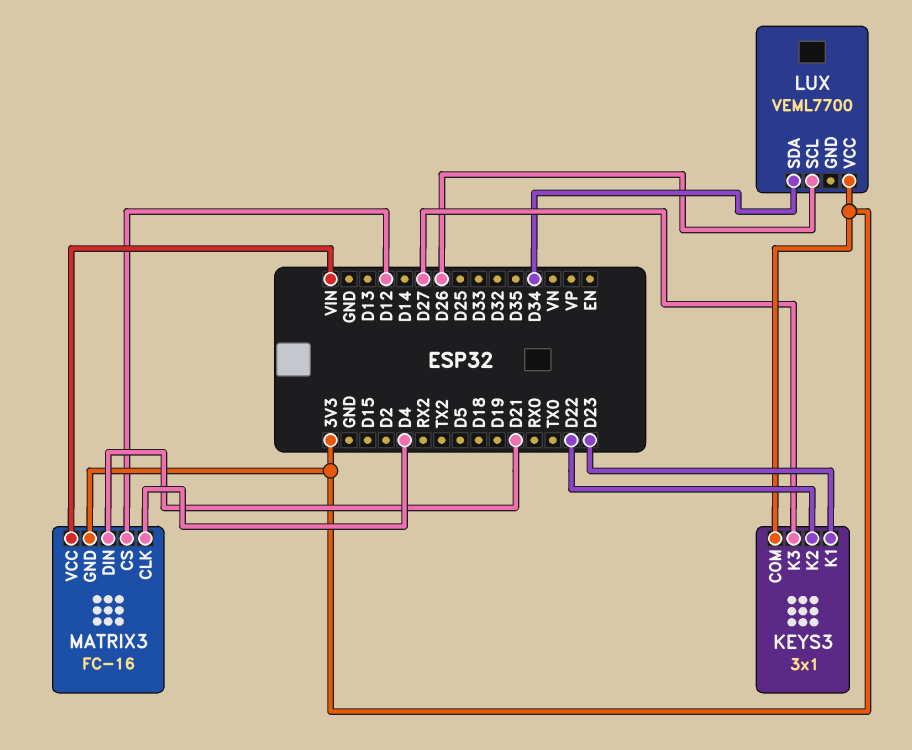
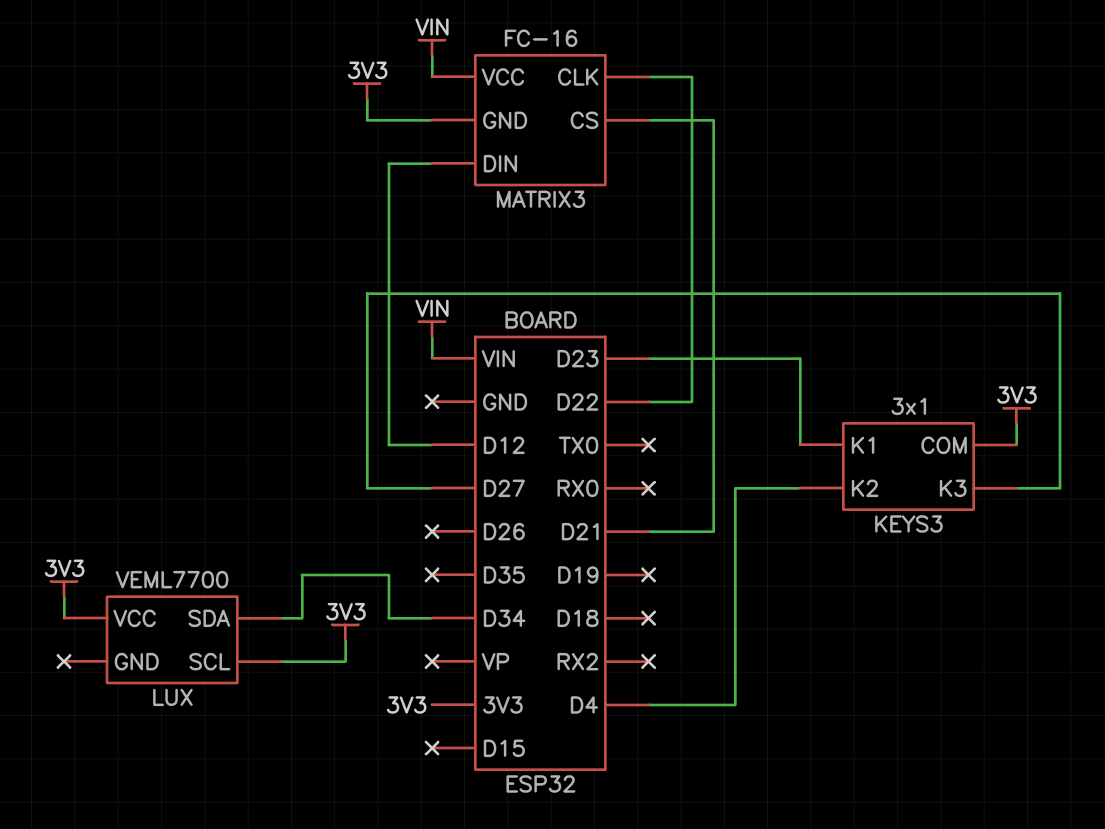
KEYS3 pin K2: D22 -> D4
LUX pin SCL: D26 -> 3V3
MATRIX3 pin CLK: D4 -> D22
MATRIX3 pin CS: D12 -> D21
MATRIX3 pin DIN: D21 -> D12

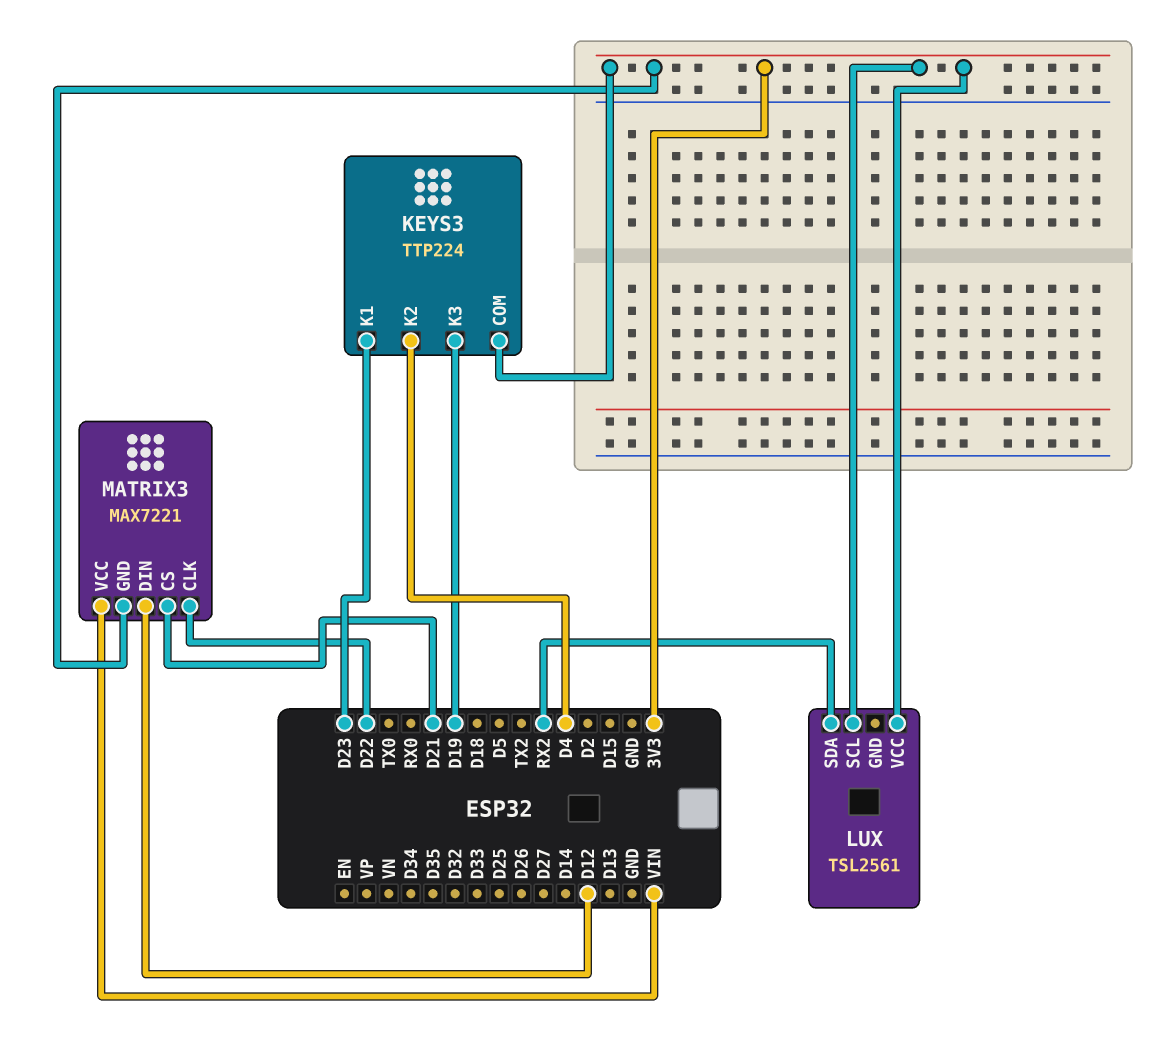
KEYS3: 3x1 -> TTP224
KEYS3 pin K3: D27 -> D19
LUX: VEML7700 -> TSL2561
LUX pin SDA: D34 -> RX2
MATRIX3: FC-16 -> MAX7221

